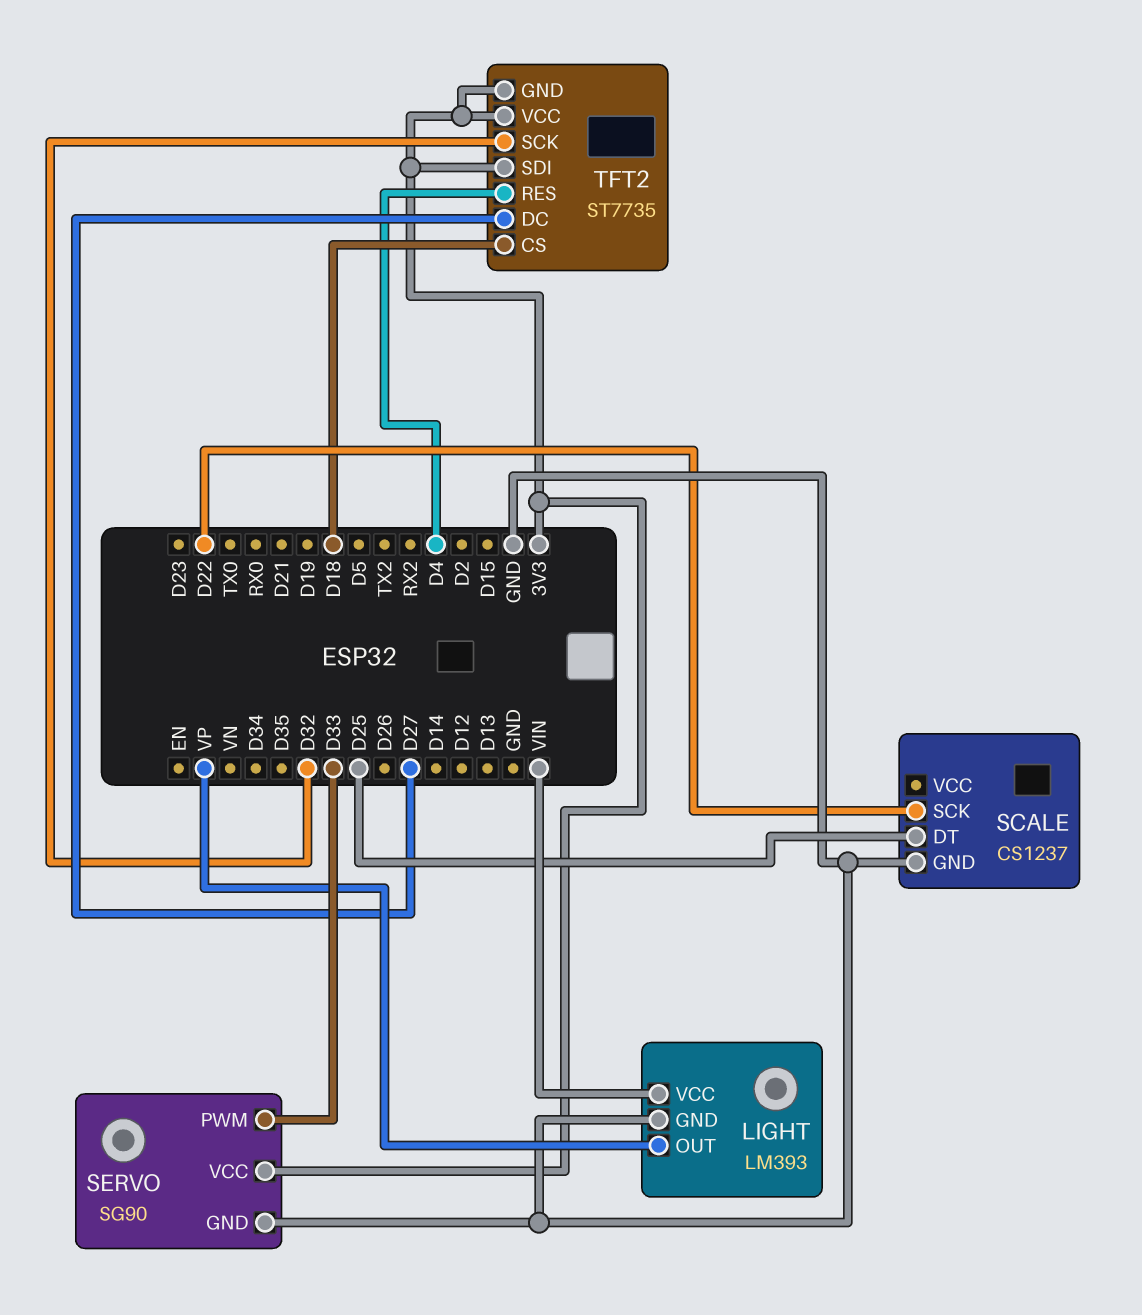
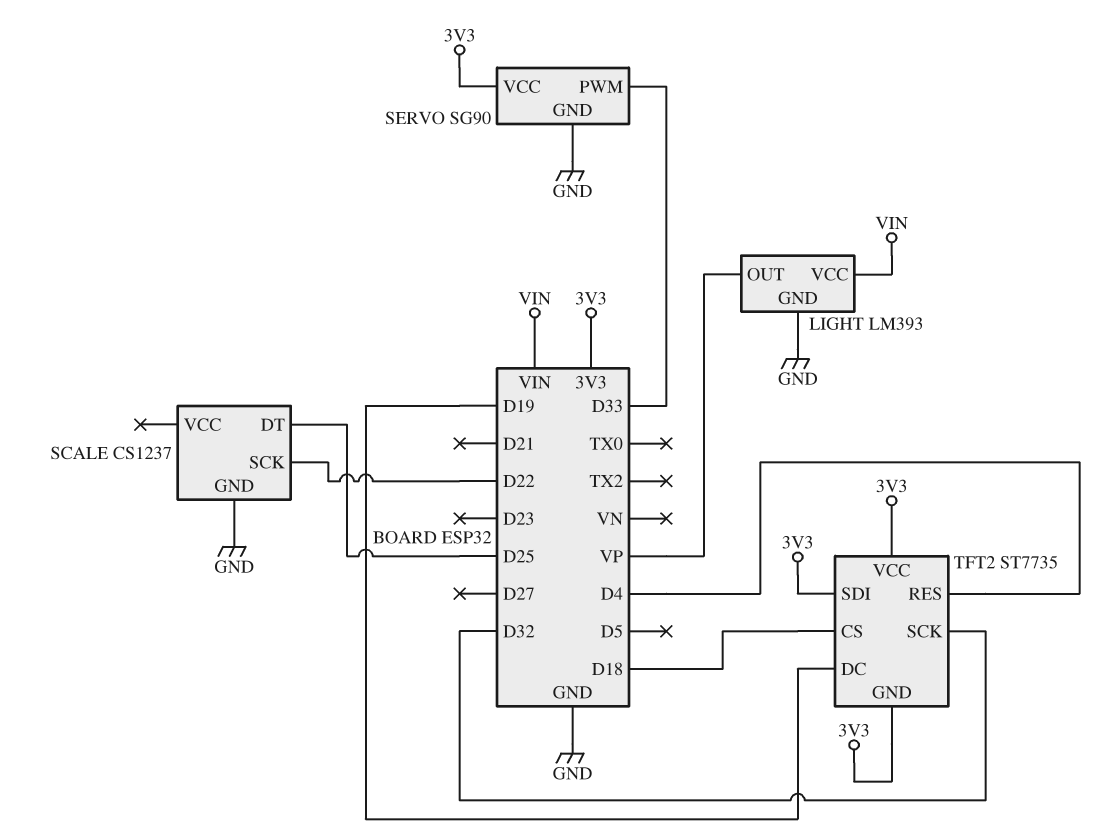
TFT2 pin DC: D27 -> D19

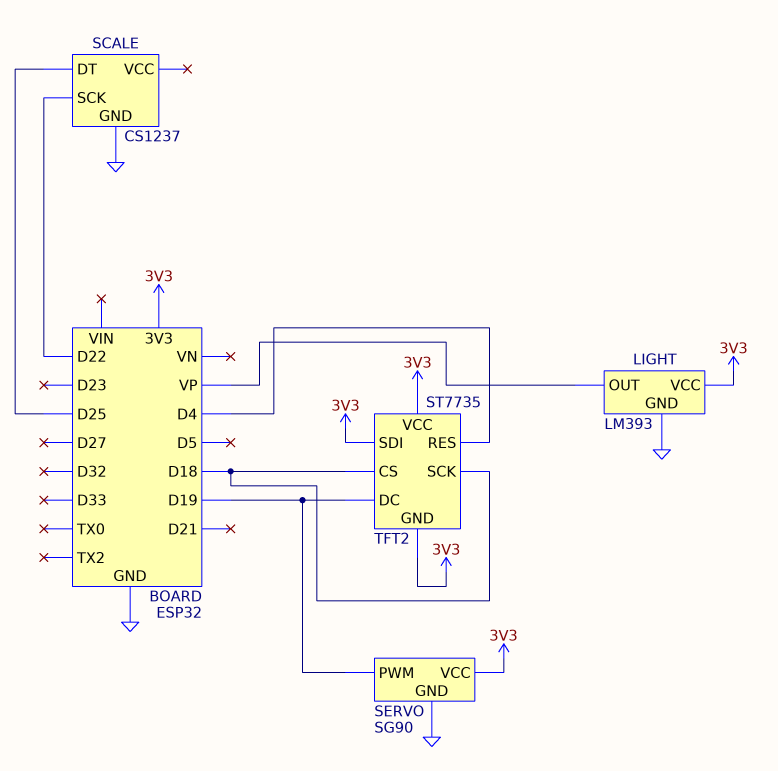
LIGHT pin VCC: VIN -> 3V3
SERVO pin PWM: D33 -> D19
TFT2 pin SCK: D32 -> D18

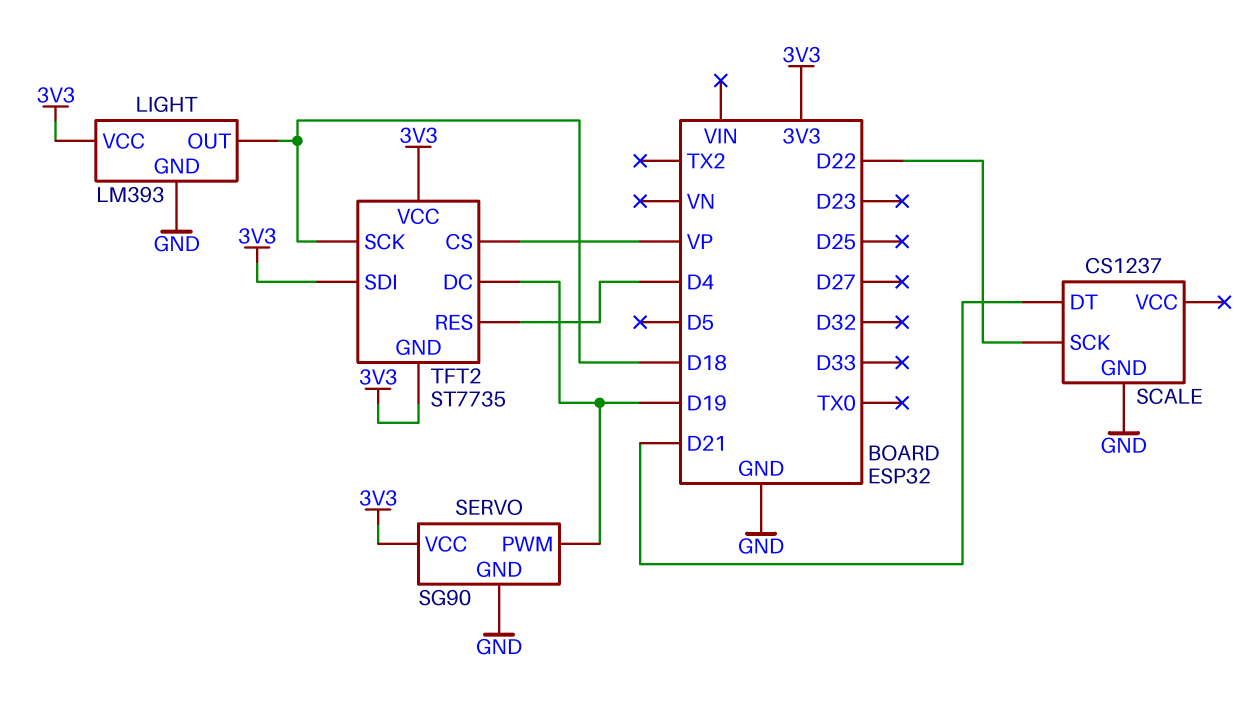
LIGHT pin OUT: VP -> D18
SCALE pin DT: D25 -> D21
TFT2 pin CS: D18 -> VP

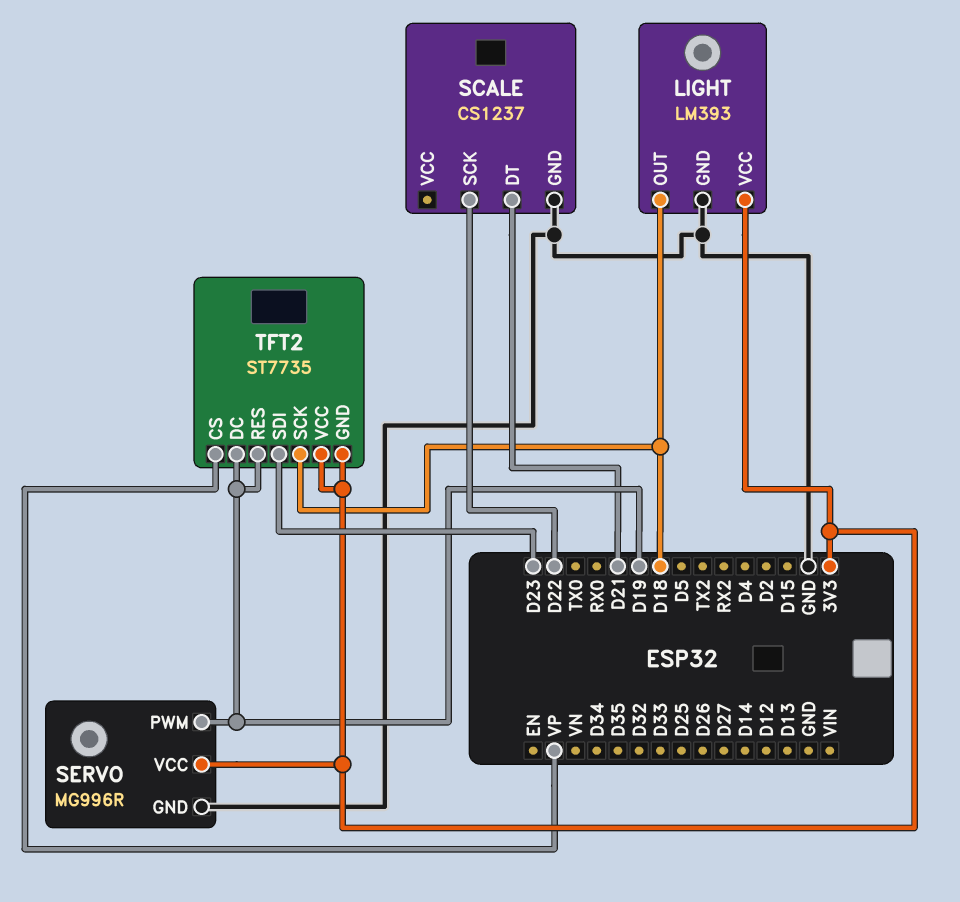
SERVO: SG90 -> MG996R
TFT2 pin RES: D4 -> D19
TFT2 pin SDI: 3V3 -> D23

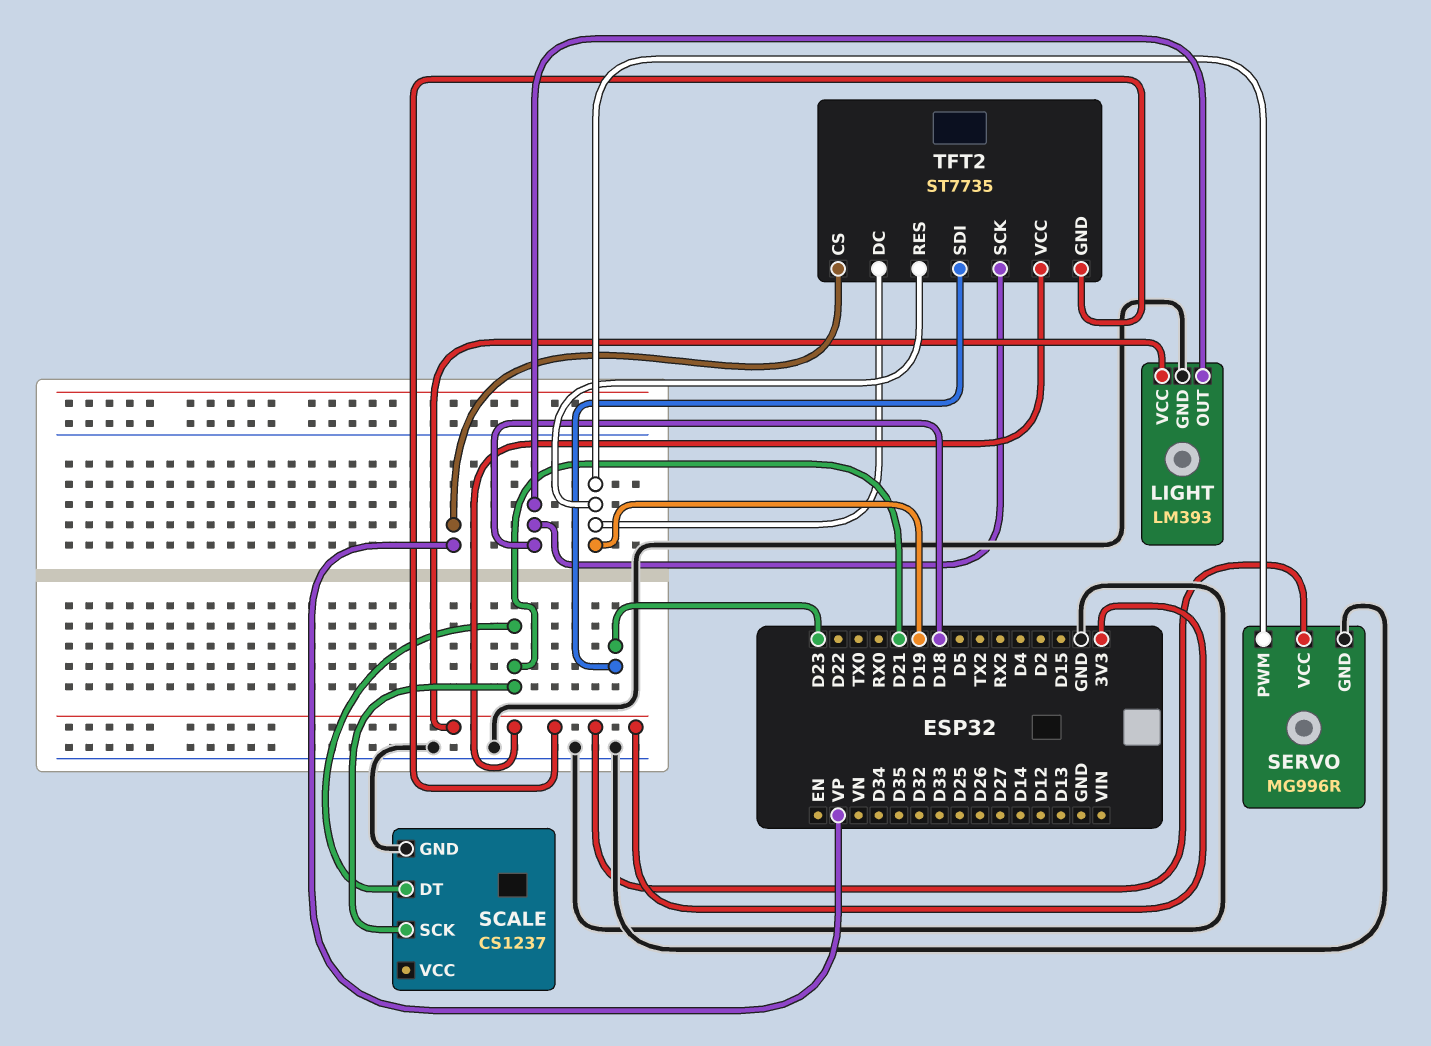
SCALE pin SCK: D22 -> D21

